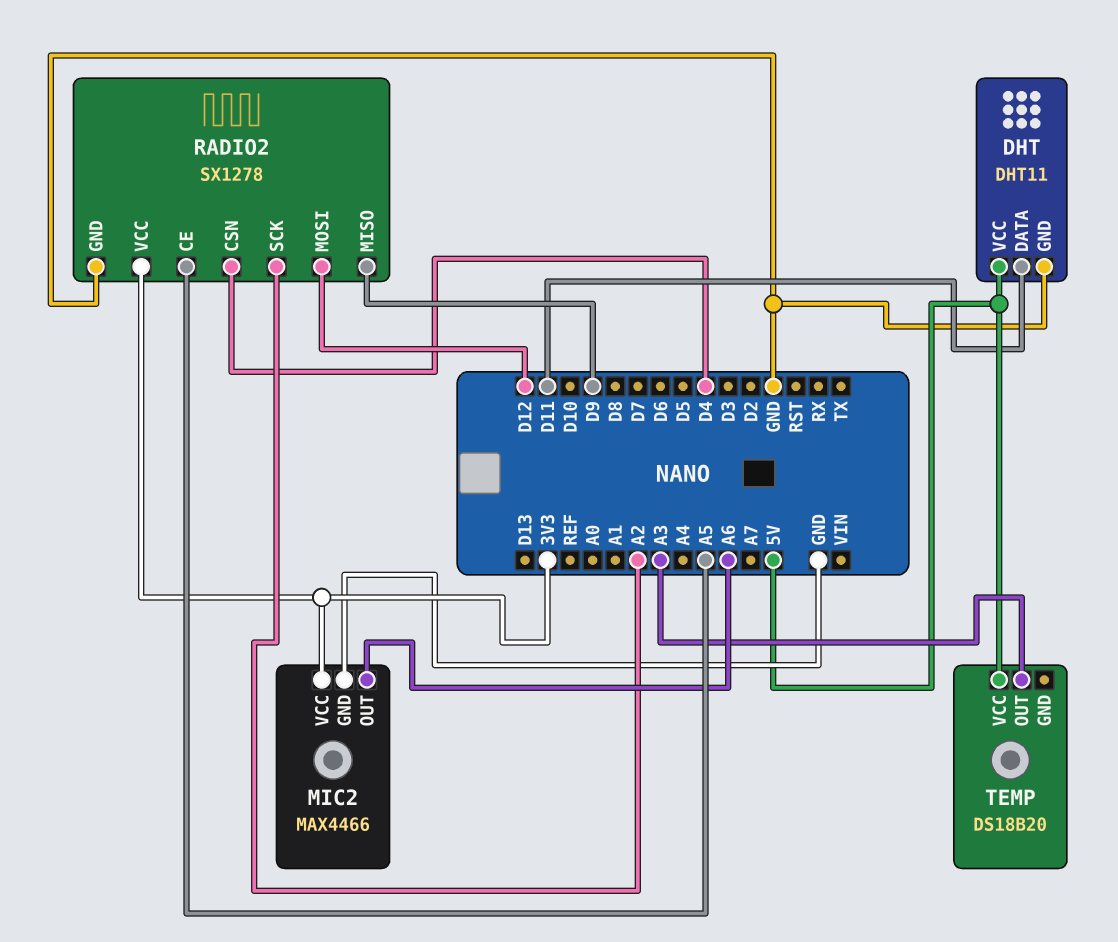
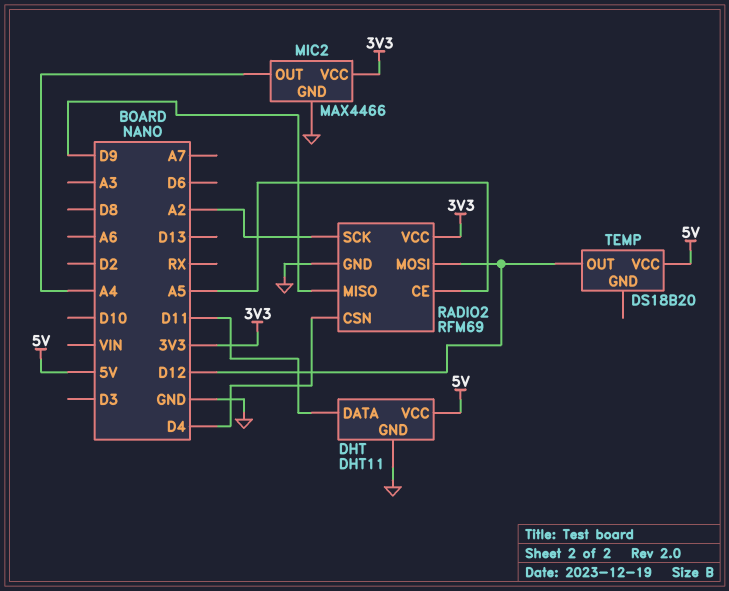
MIC2 pin OUT: A6 -> A4
RADIO2: SX1278 -> RFM69
TEMP pin OUT: A3 -> D12

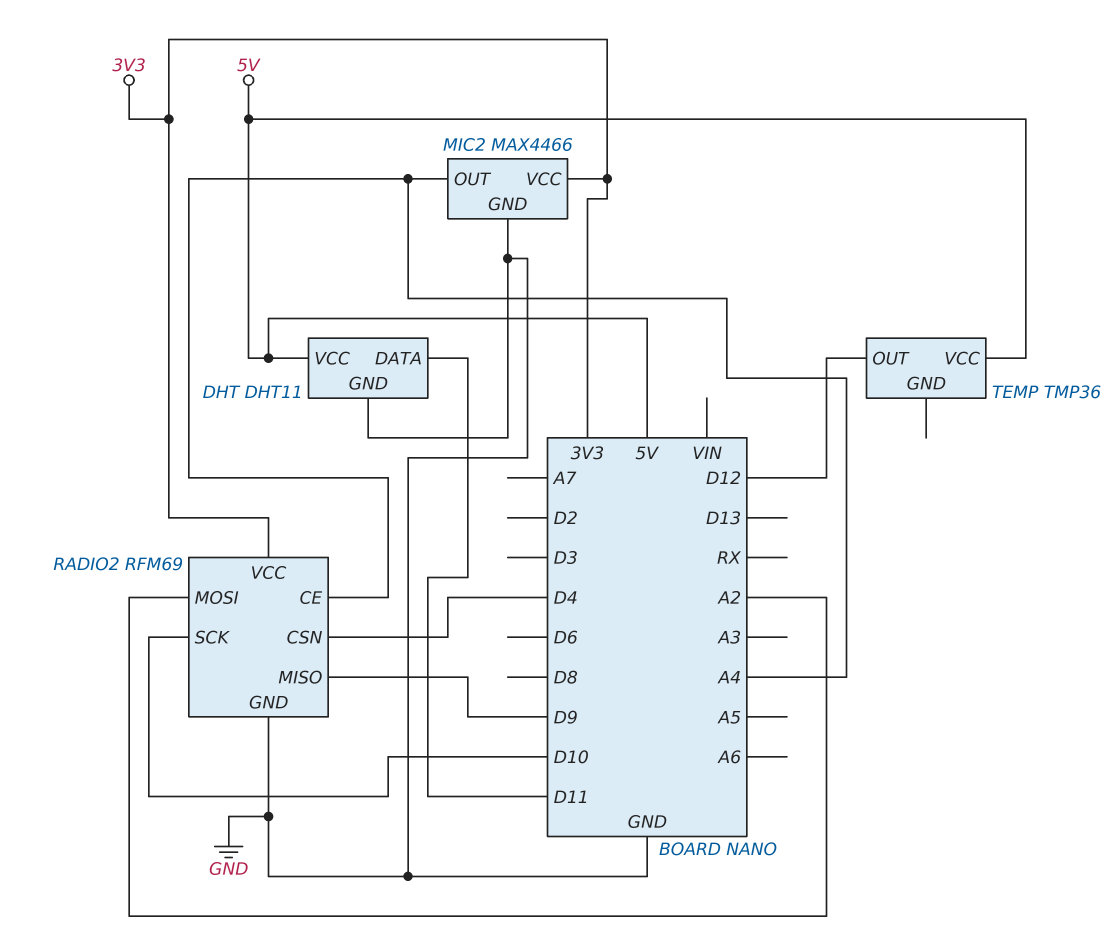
RADIO2 pin CE: A5 -> A4
RADIO2 pin MOSI: D12 -> A2
RADIO2 pin SCK: A2 -> D10
TEMP: DS18B20 -> TMP36

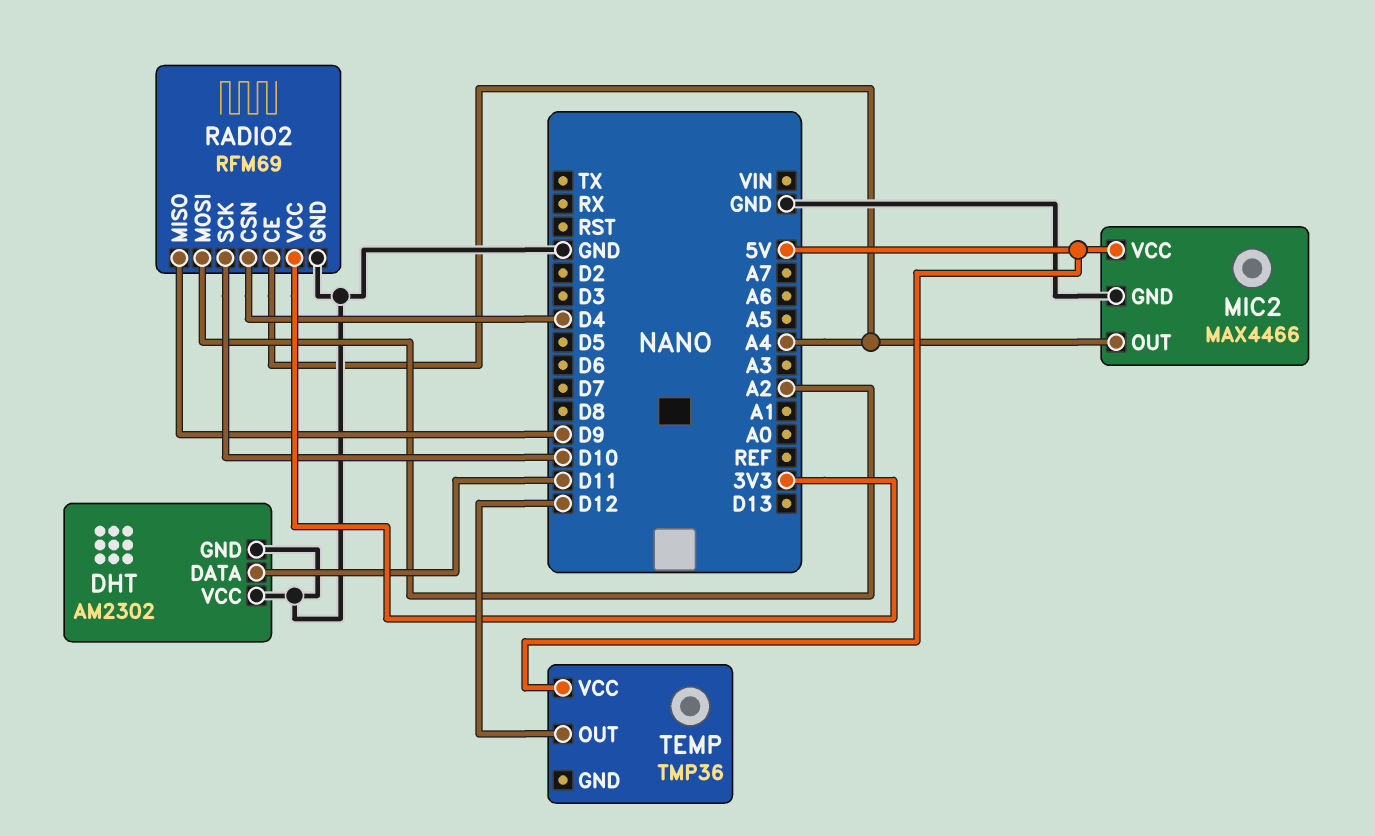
DHT: DHT11 -> AM2302
DHT pin VCC: 5V -> GND
MIC2 pin VCC: 3V3 -> 5V

